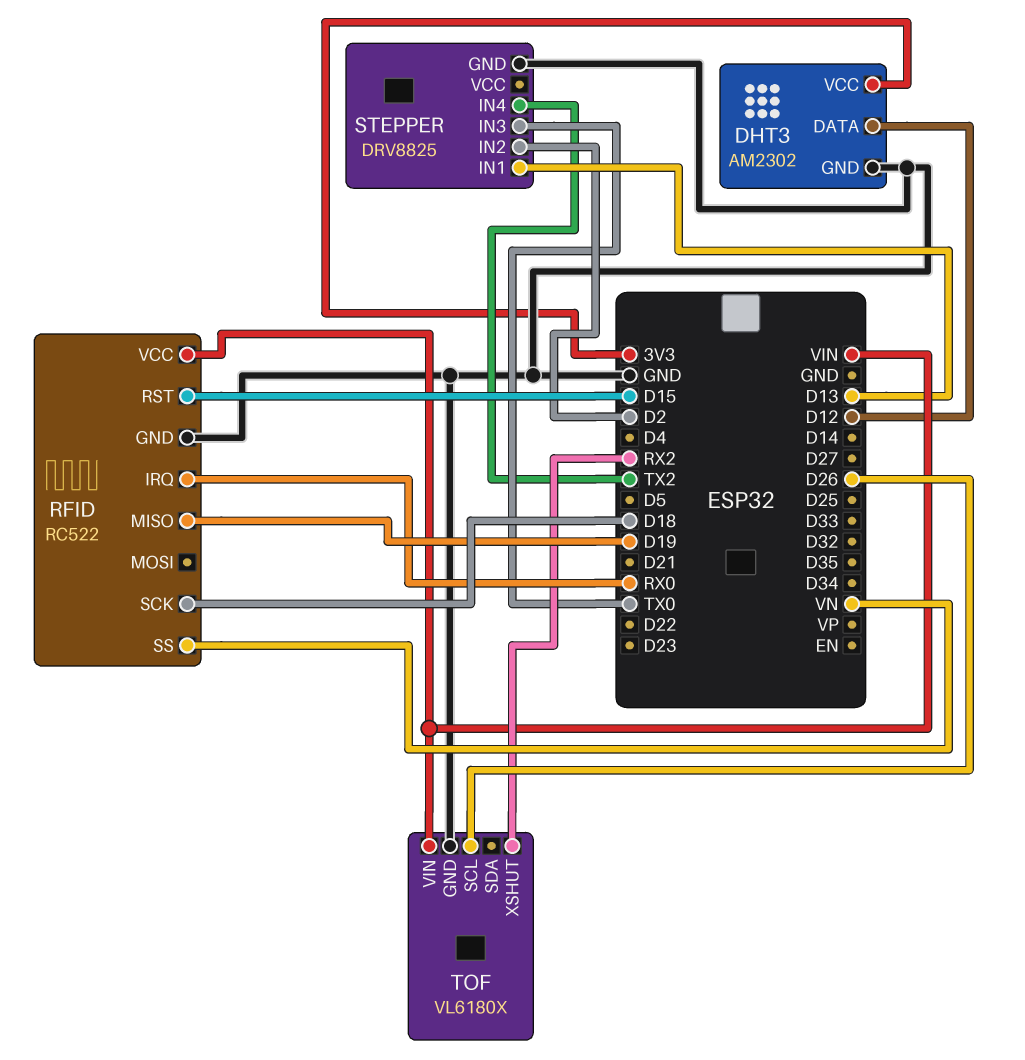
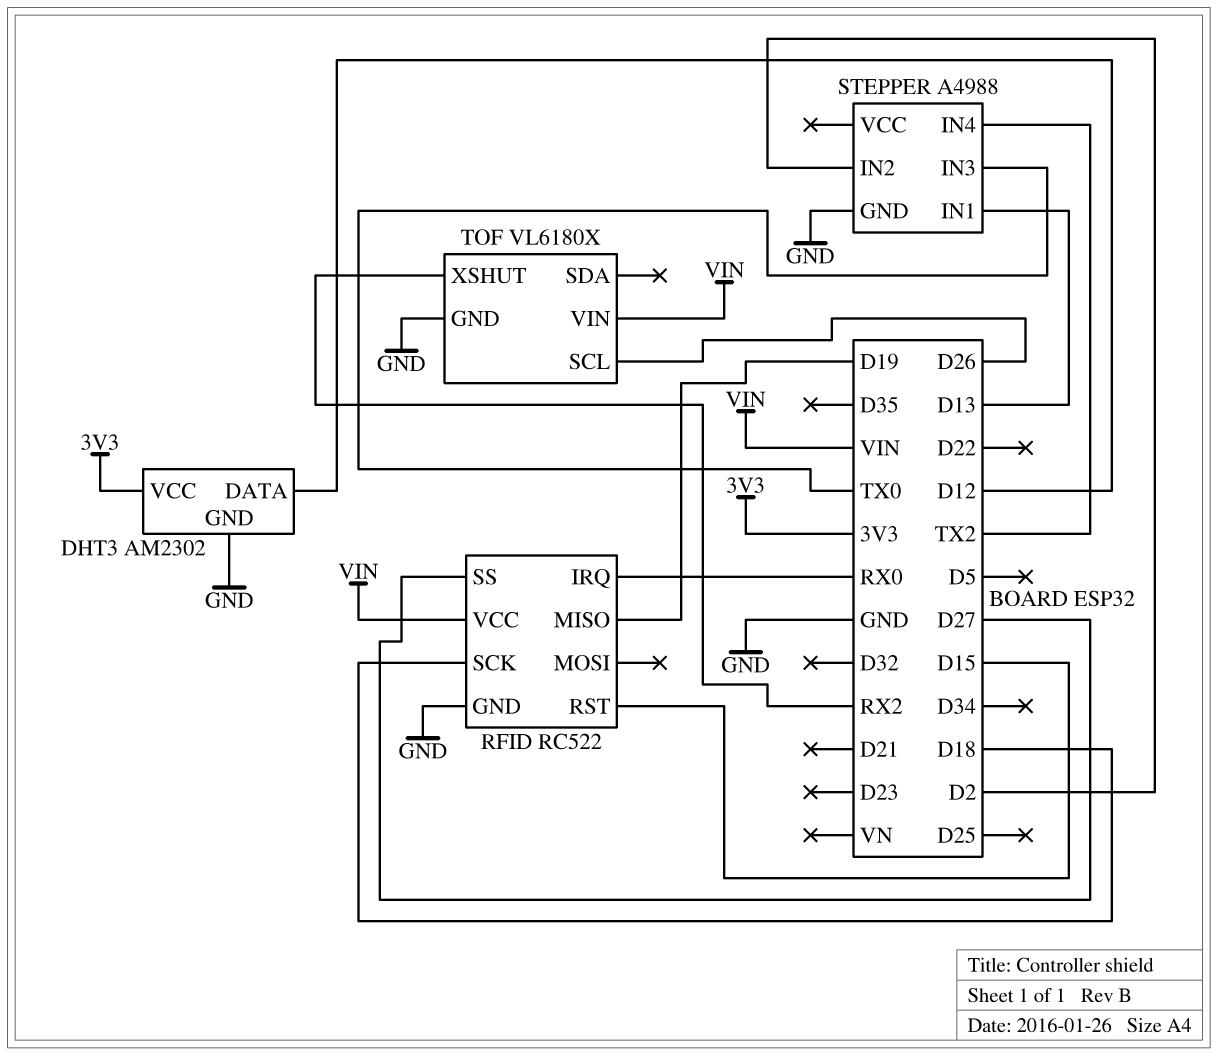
RFID pin SS: VN -> D27
STEPPER: DRV8825 -> A4988

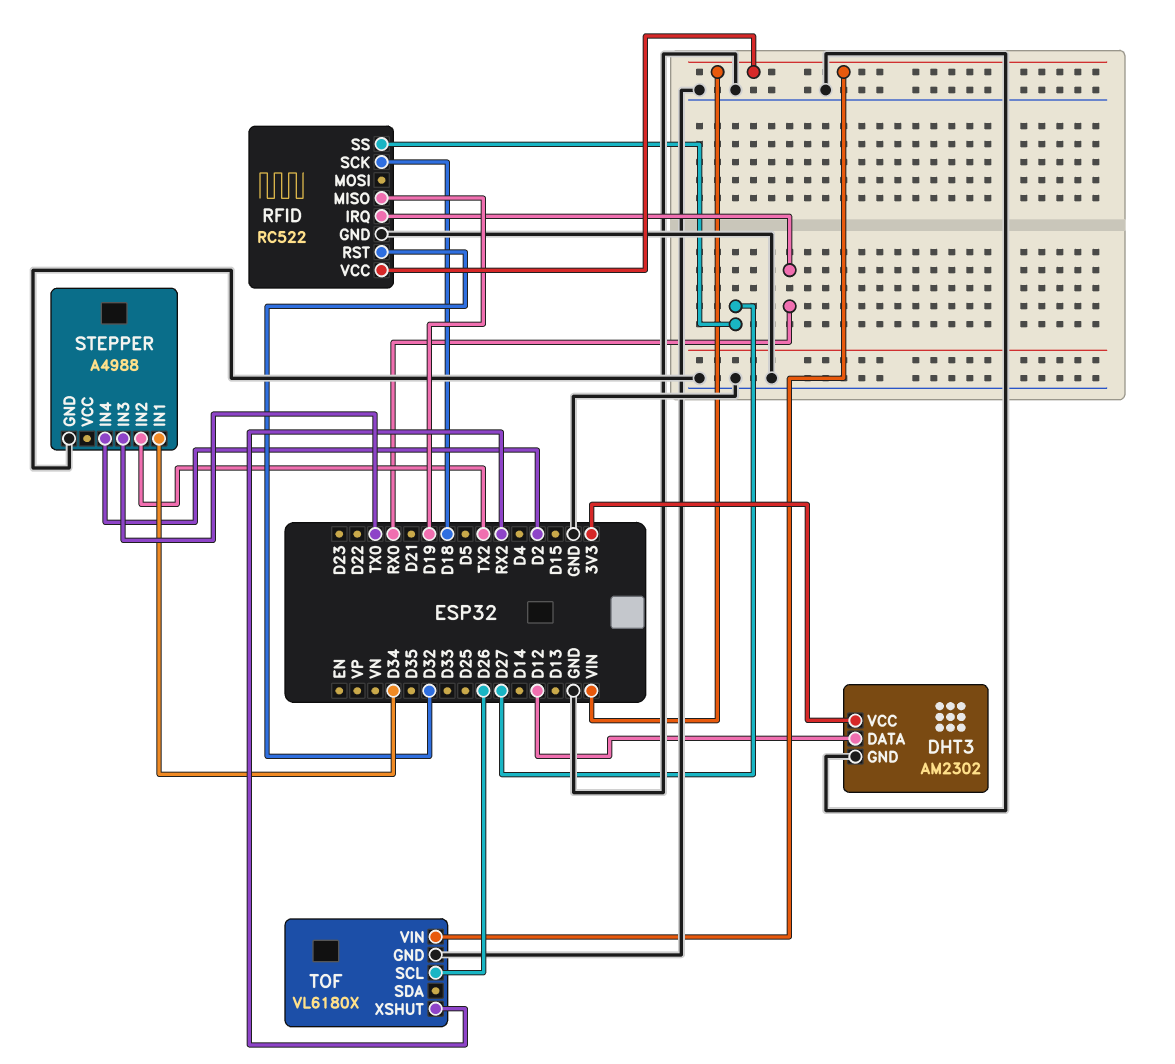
RFID pin RST: D15 -> D32
STEPPER pin IN1: D13 -> D34
STEPPER pin IN2: D2 -> TX2
STEPPER pin IN4: TX2 -> D2

